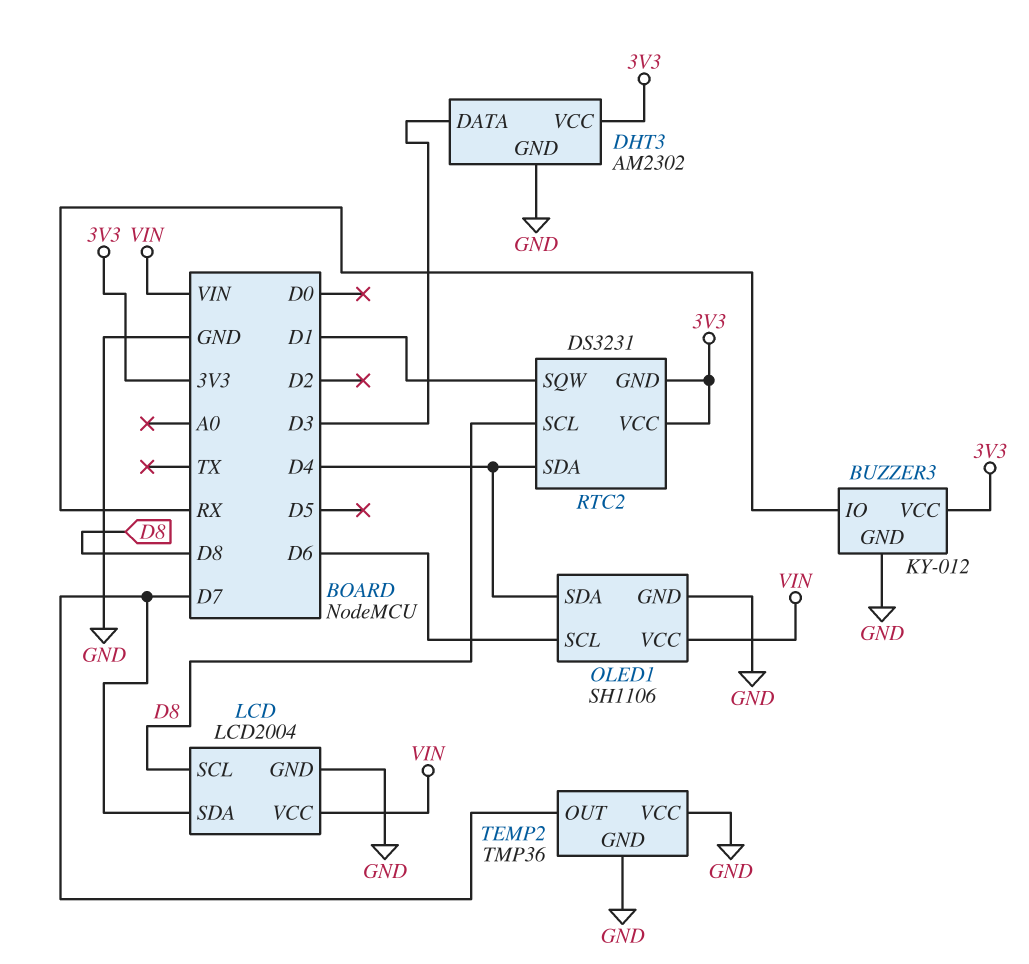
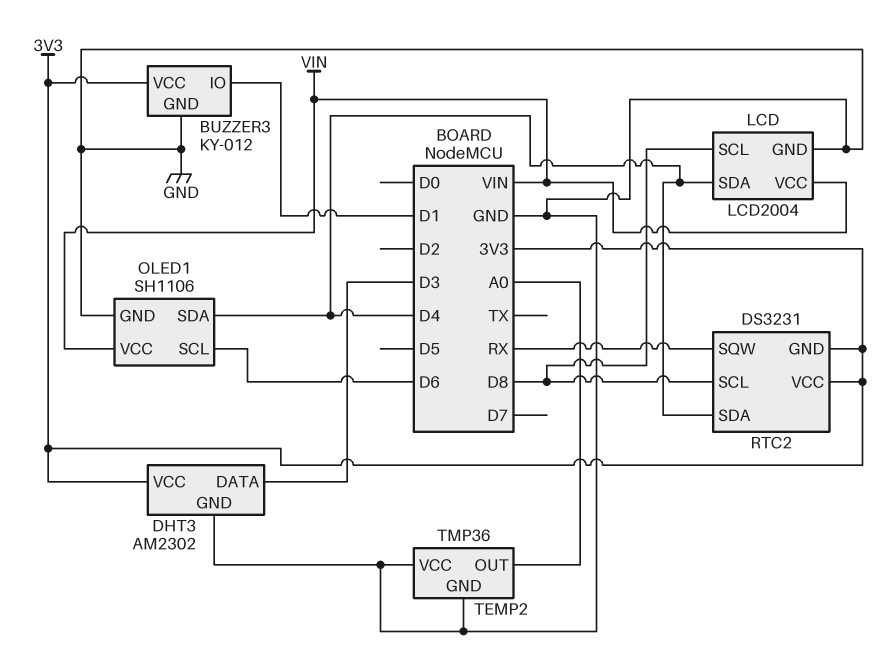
BUZZER3 pin IO: RX -> D1
LCD pin SDA: D7 -> D4
RTC2 pin SQW: D1 -> RX
TEMP2 pin OUT: D7 -> A0

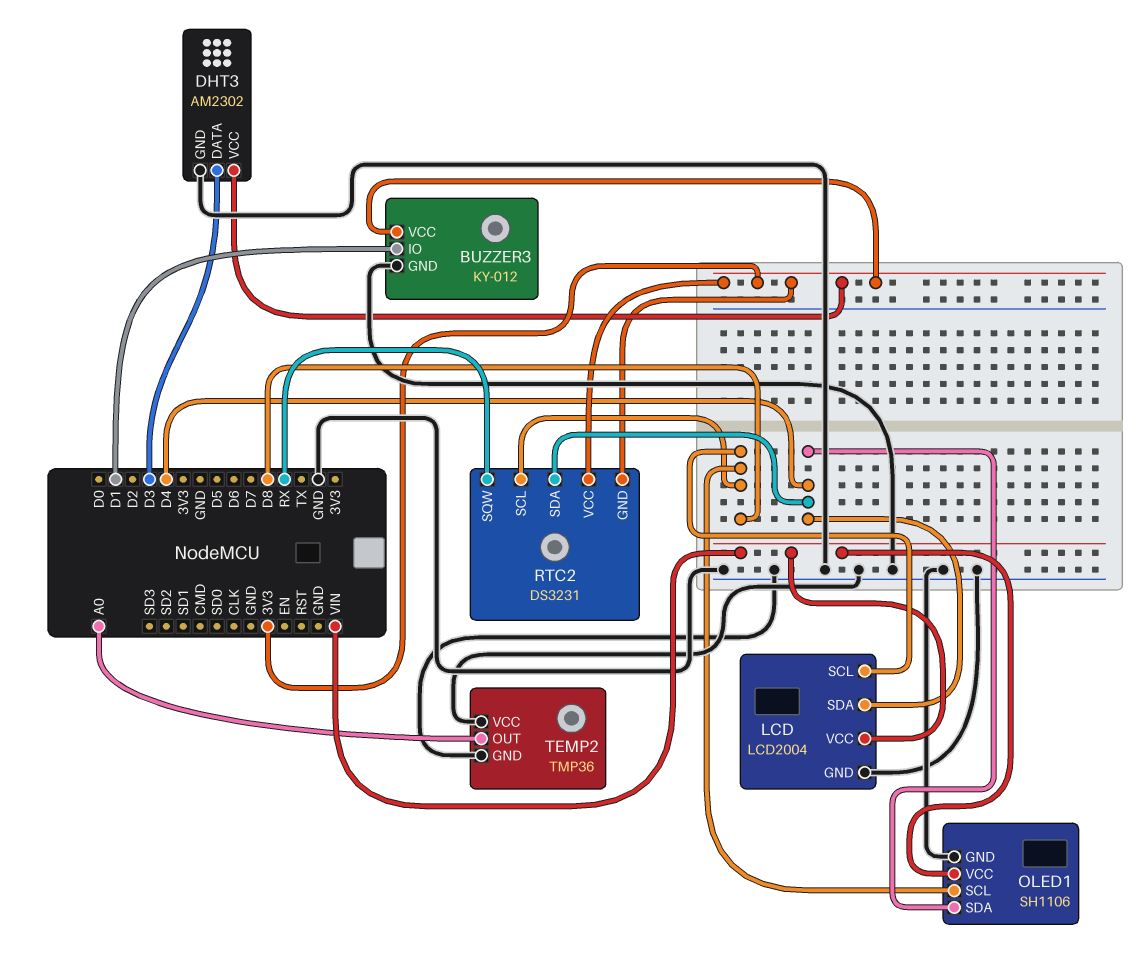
OLED1 pin SCL: D6 -> D8

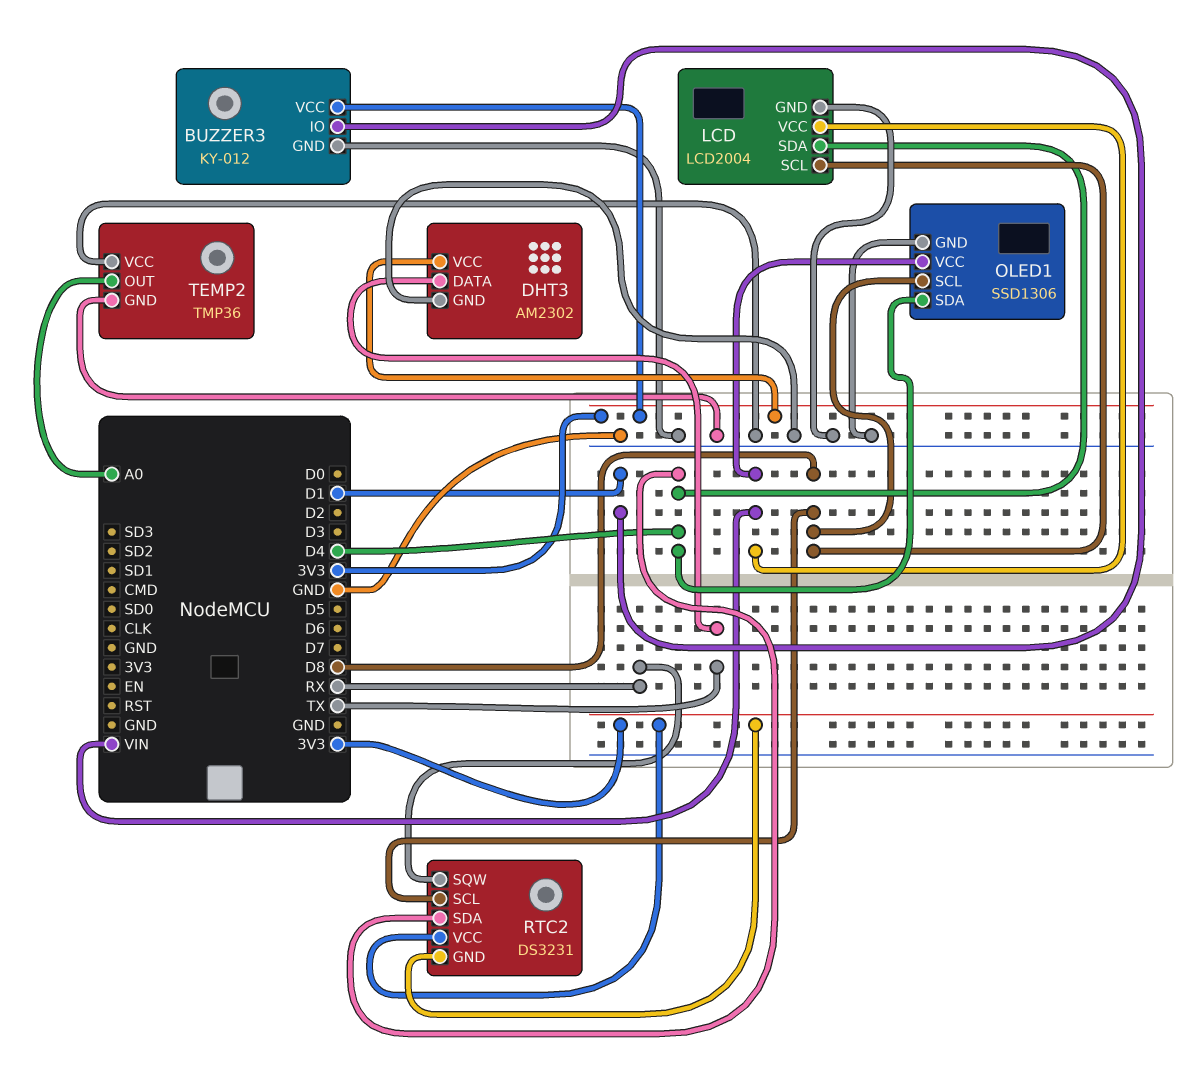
DHT3 pin DATA: D3 -> TX
OLED1: SH1106 -> SSD1306

